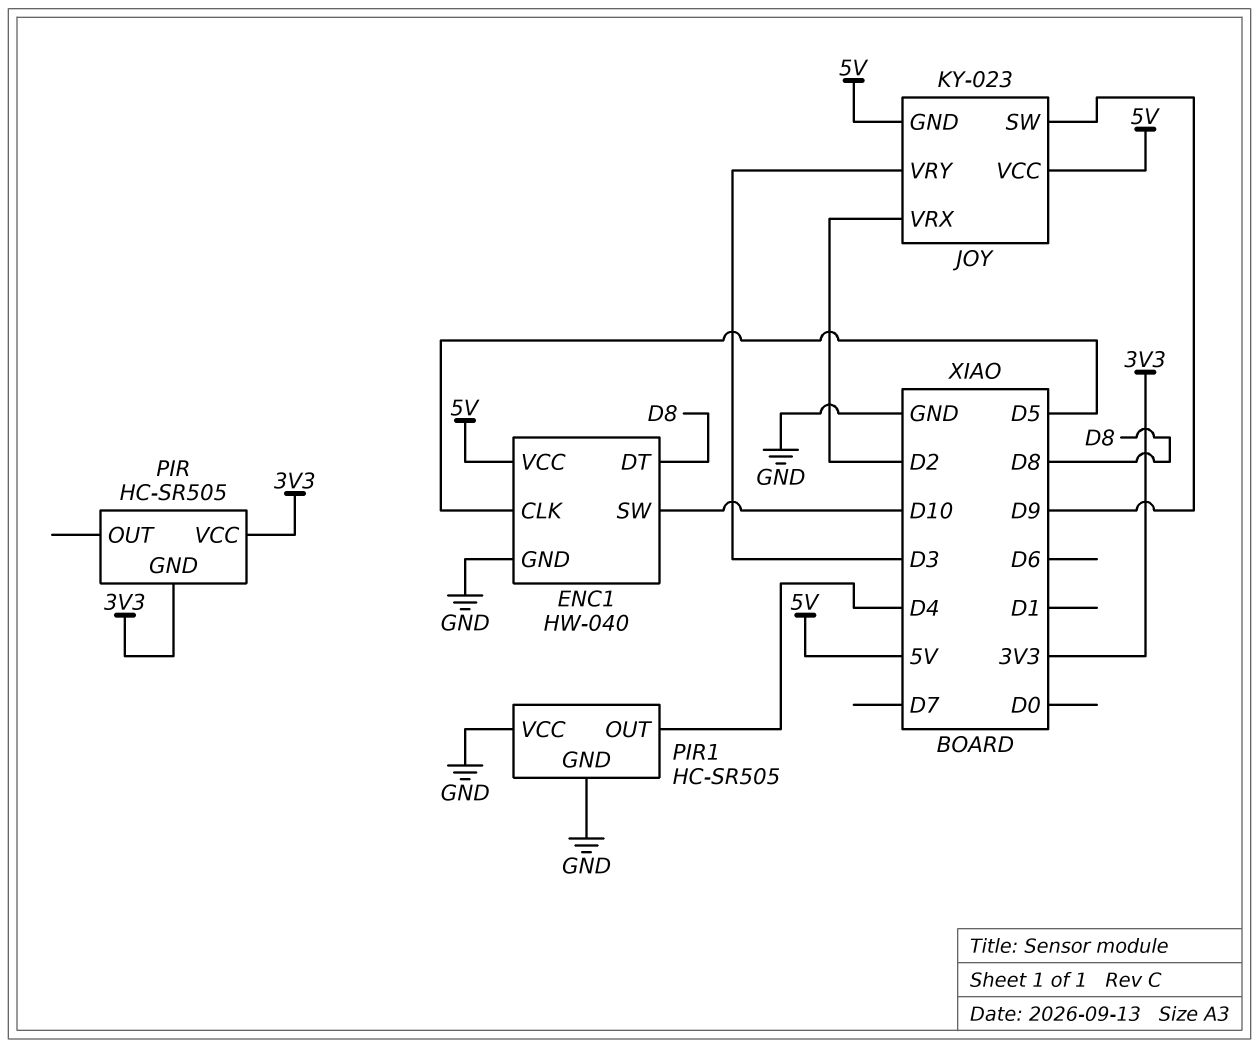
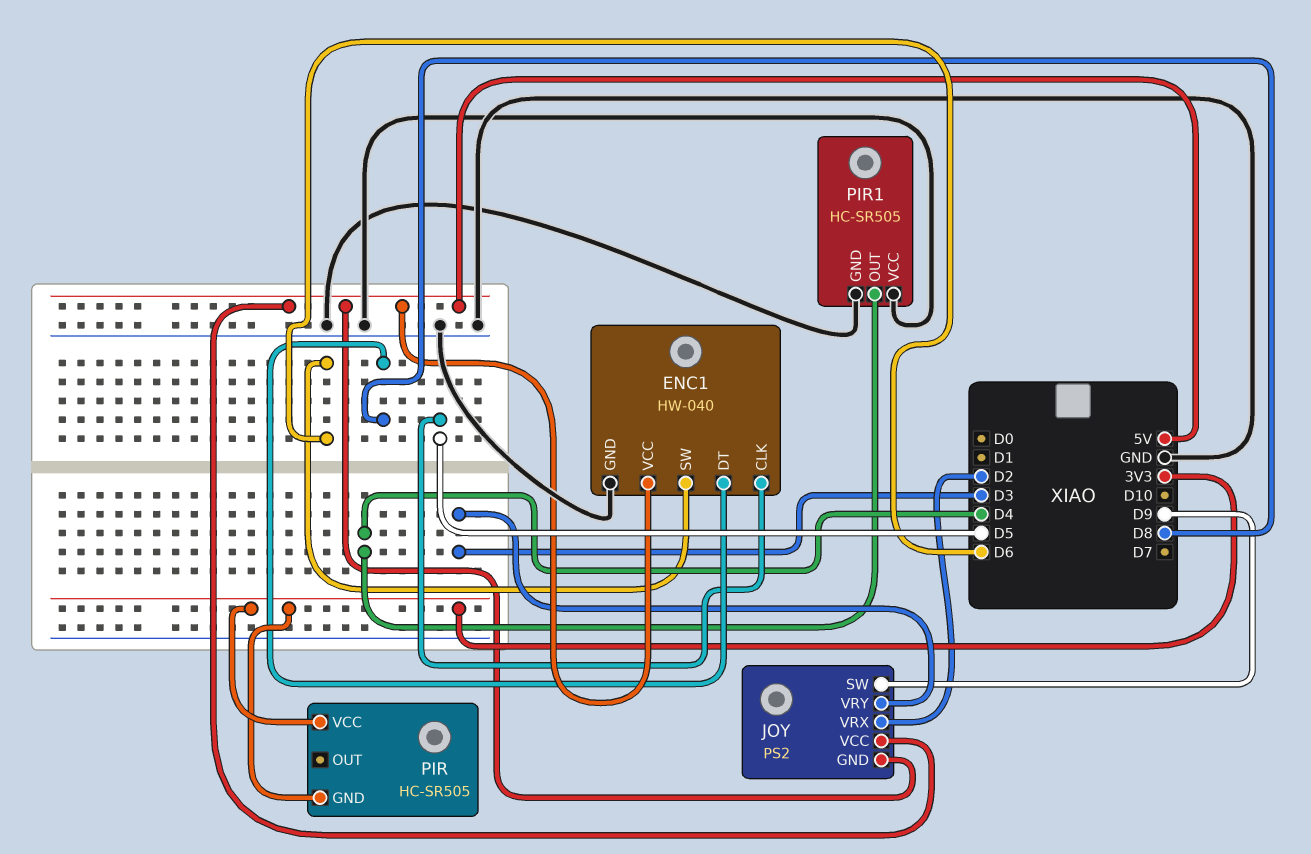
ENC1 pin SW: D10 -> D6
JOY: KY-023 -> PS2

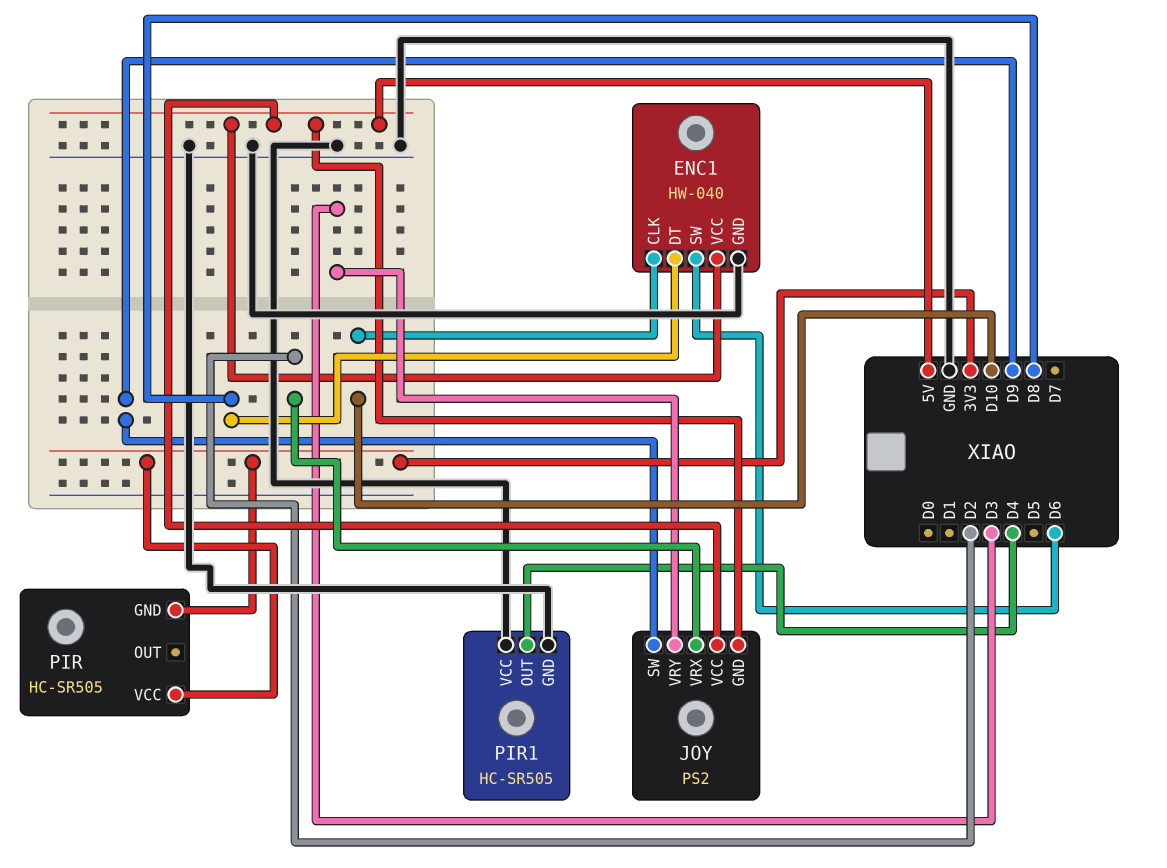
ENC1 pin CLK: D5 -> D10

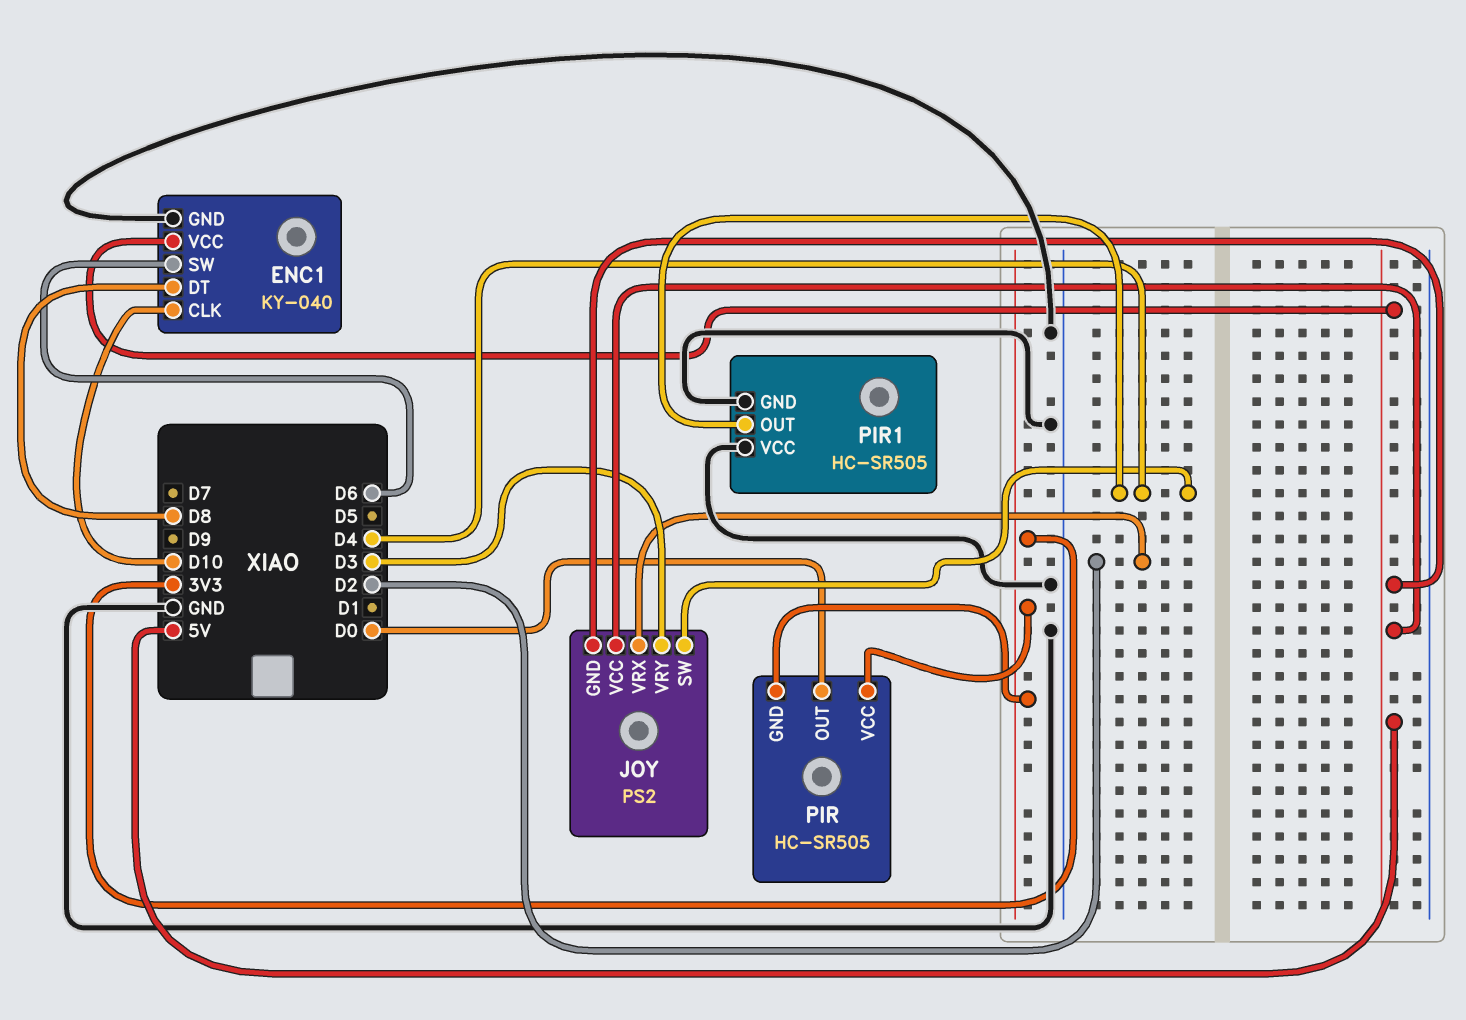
ENC1: HW-040 -> KY-040
JOY pin SW: D9 -> D4
PIR pin OUT: none -> D0

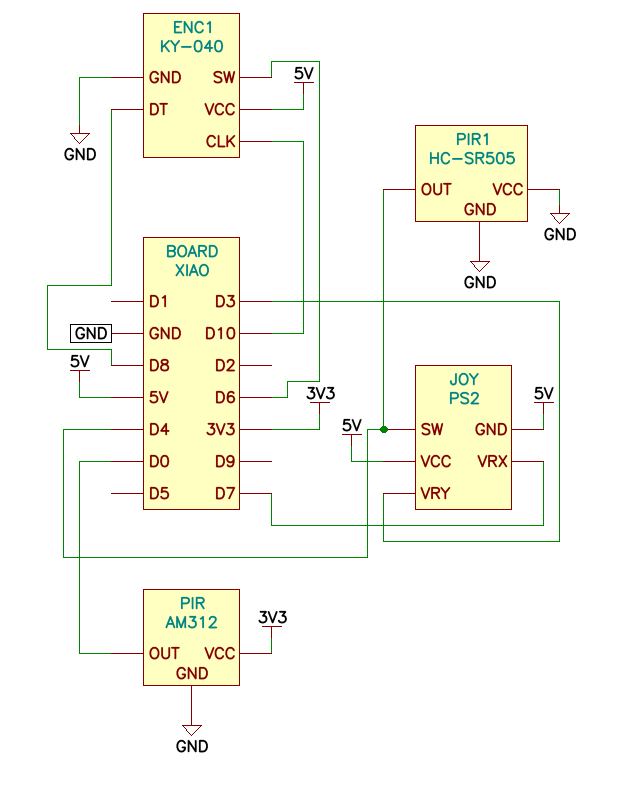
JOY pin VRX: D2 -> D7
PIR: HC-SR505 -> AM312
PIR pin GND: 3V3 -> GND

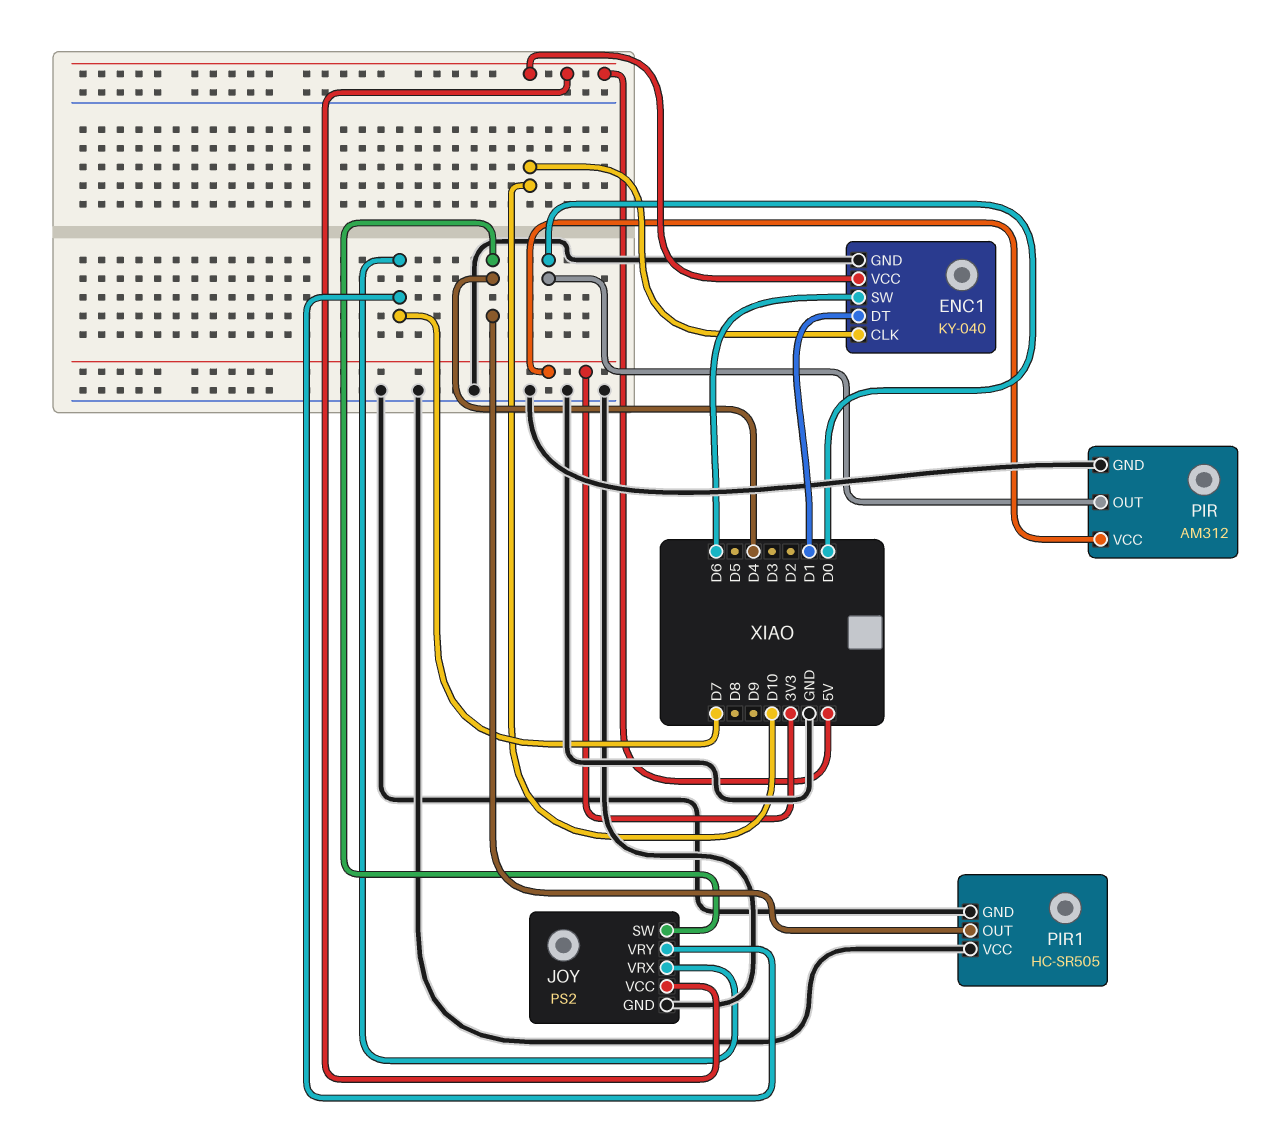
ENC1 pin DT: D8 -> D1
JOY pin GND: 5V -> GND
JOY pin VRY: D3 -> D7

